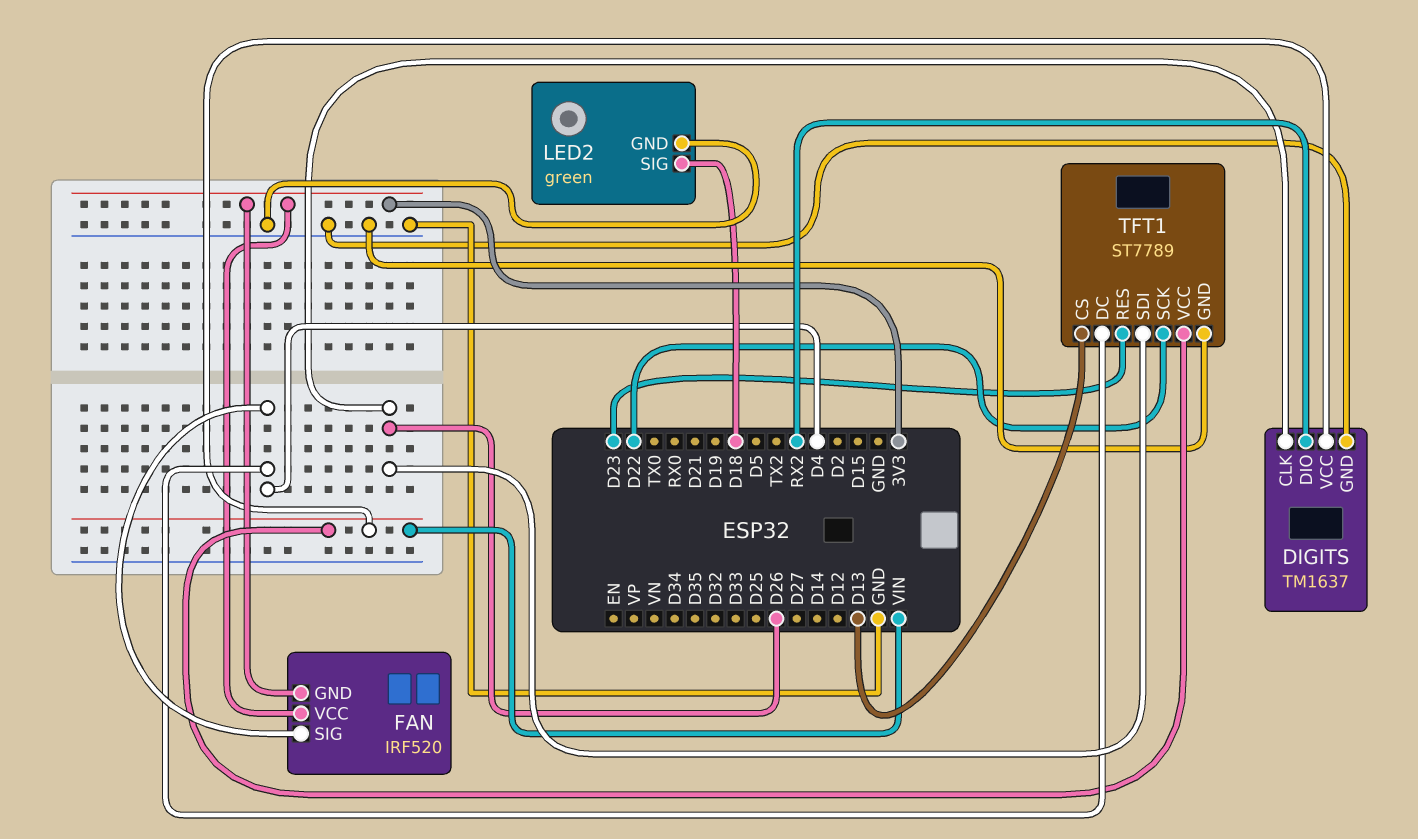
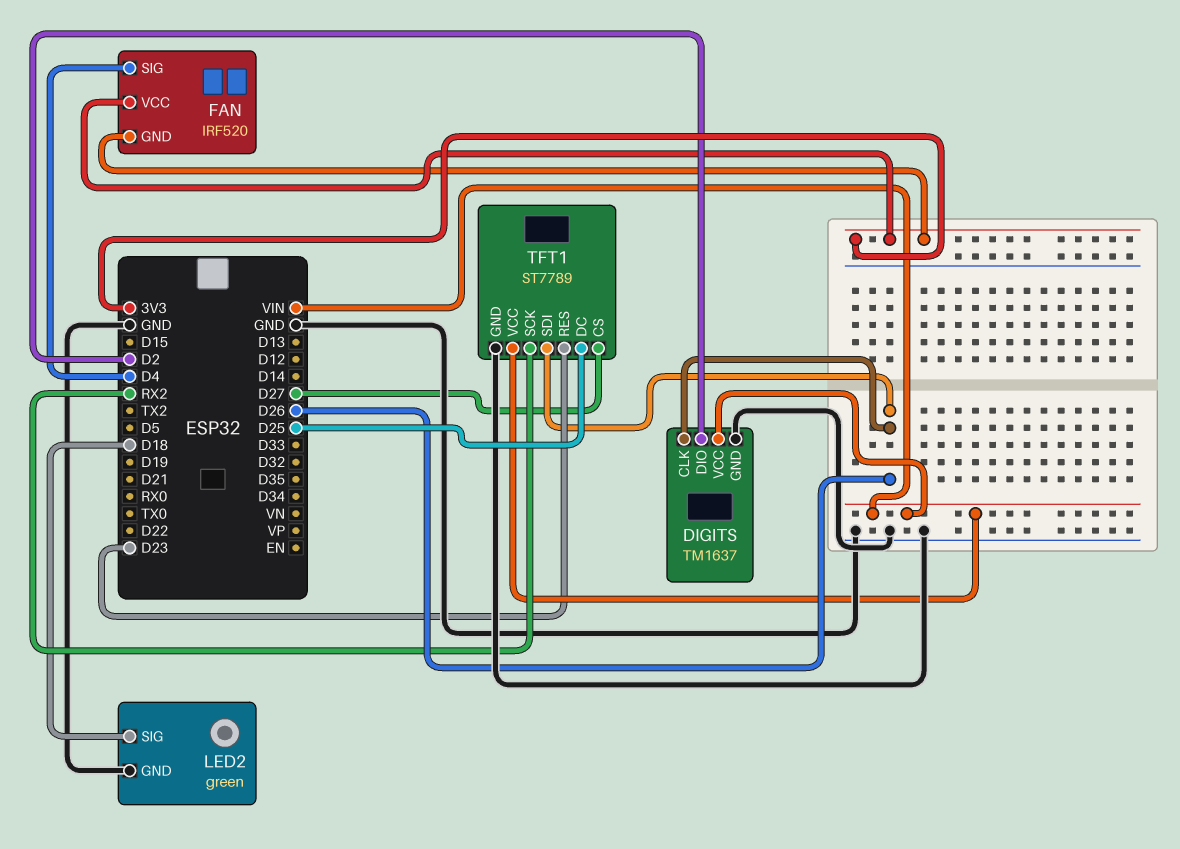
DIGITS pin DIO: RX2 -> D2
TFT1 pin CS: D13 -> D27
TFT1 pin DC: D4 -> D25
TFT1 pin SCK: D22 -> RX2

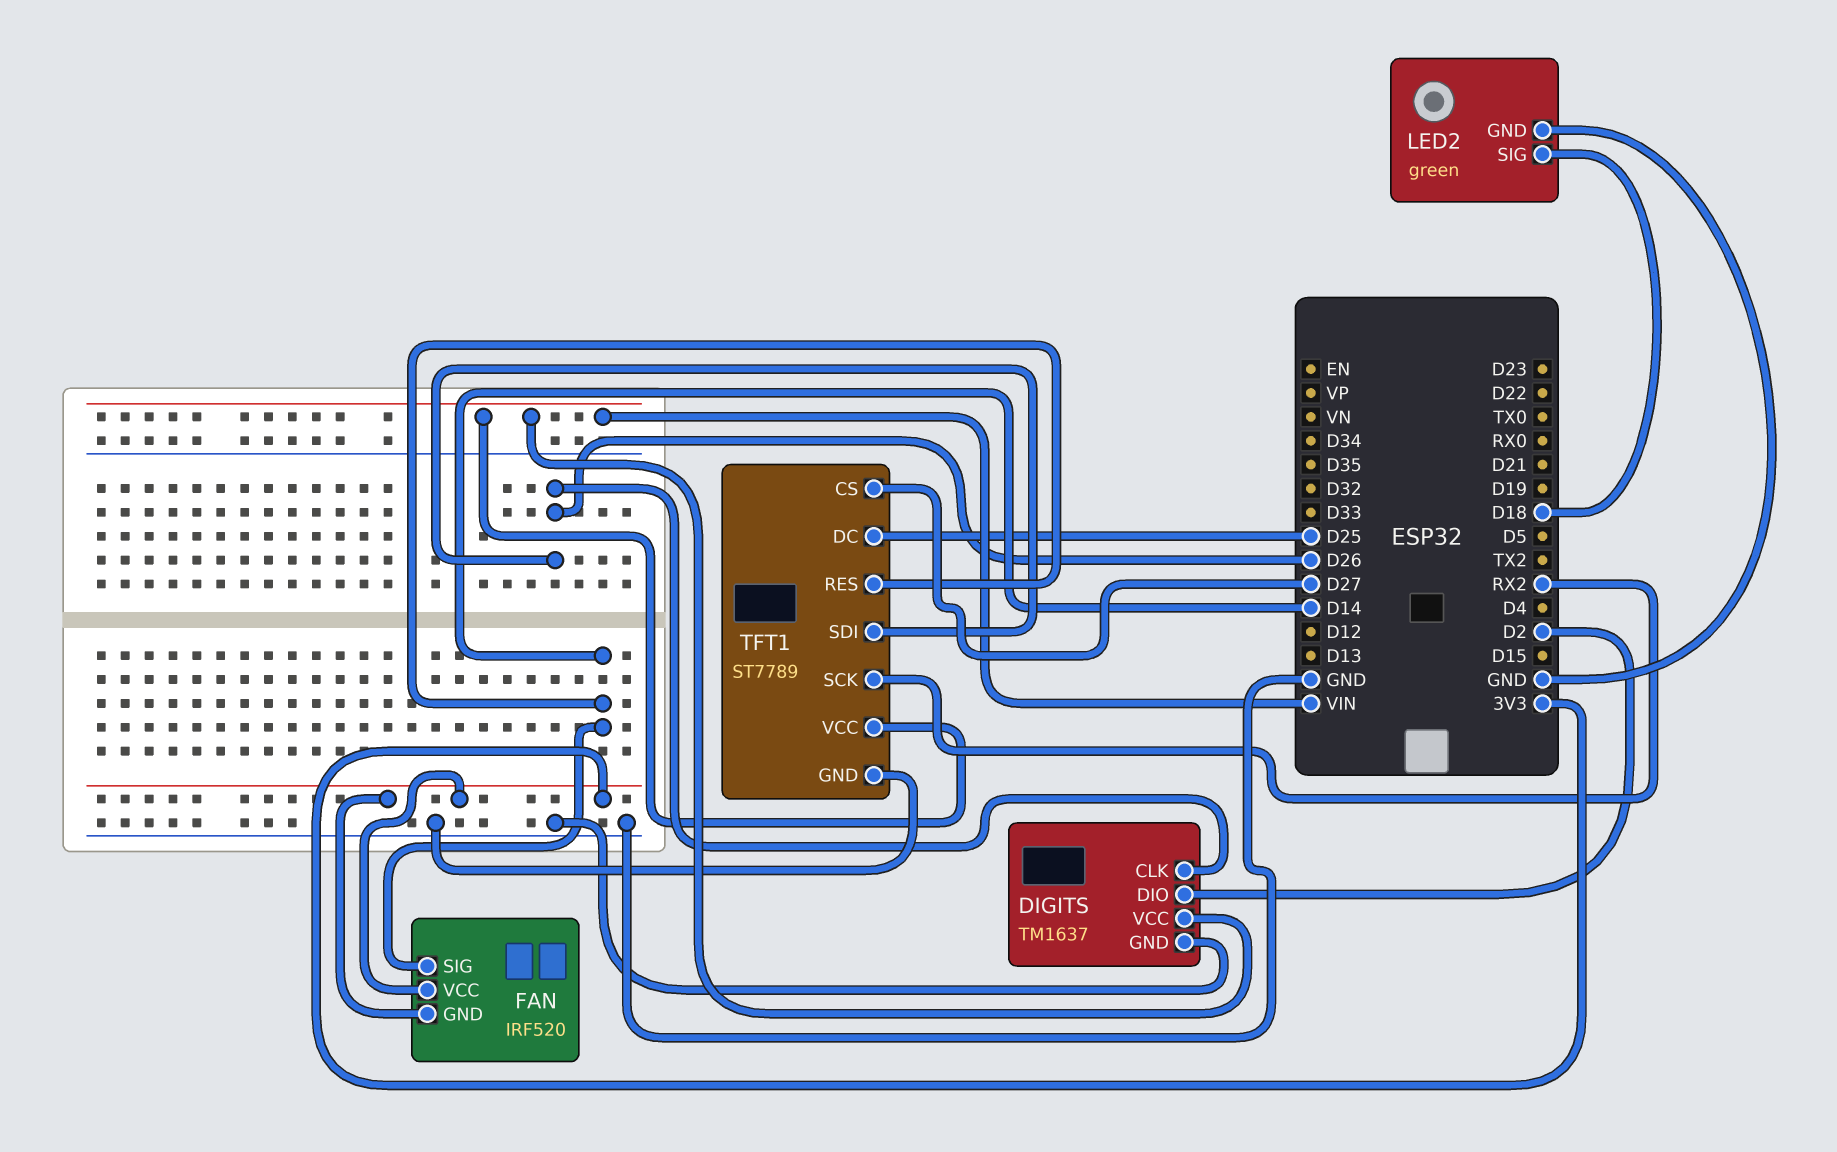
FAN pin SIG: D4 -> D14
TFT1 pin RES: D23 -> D14

